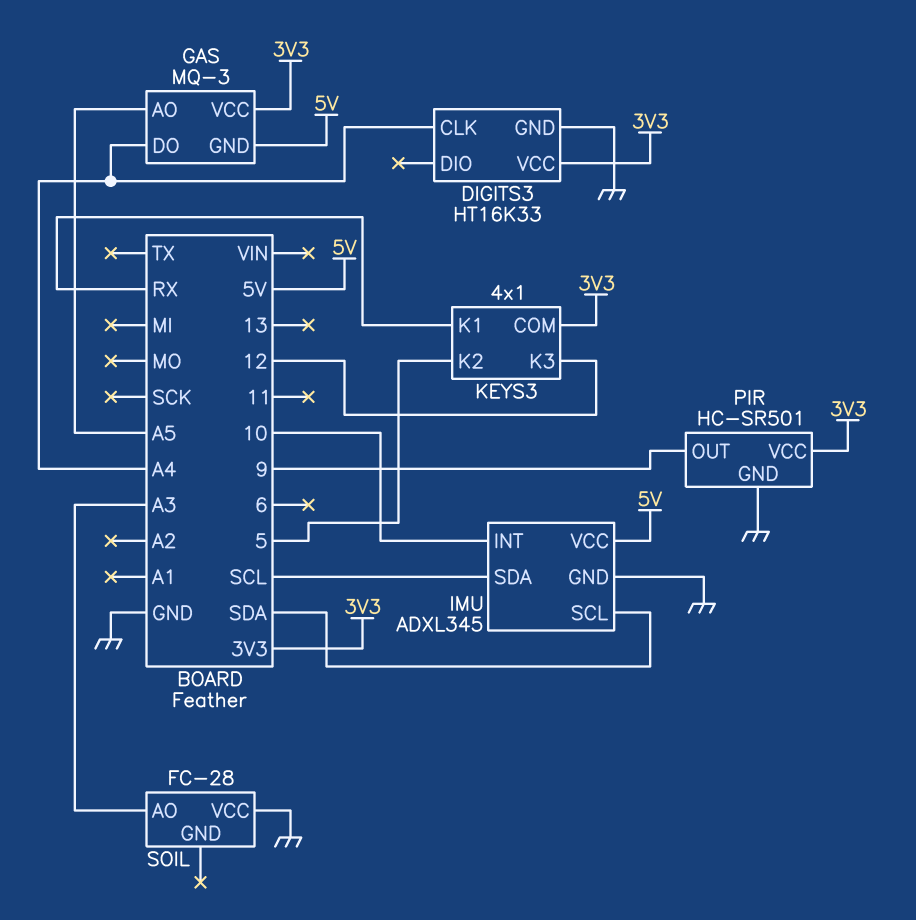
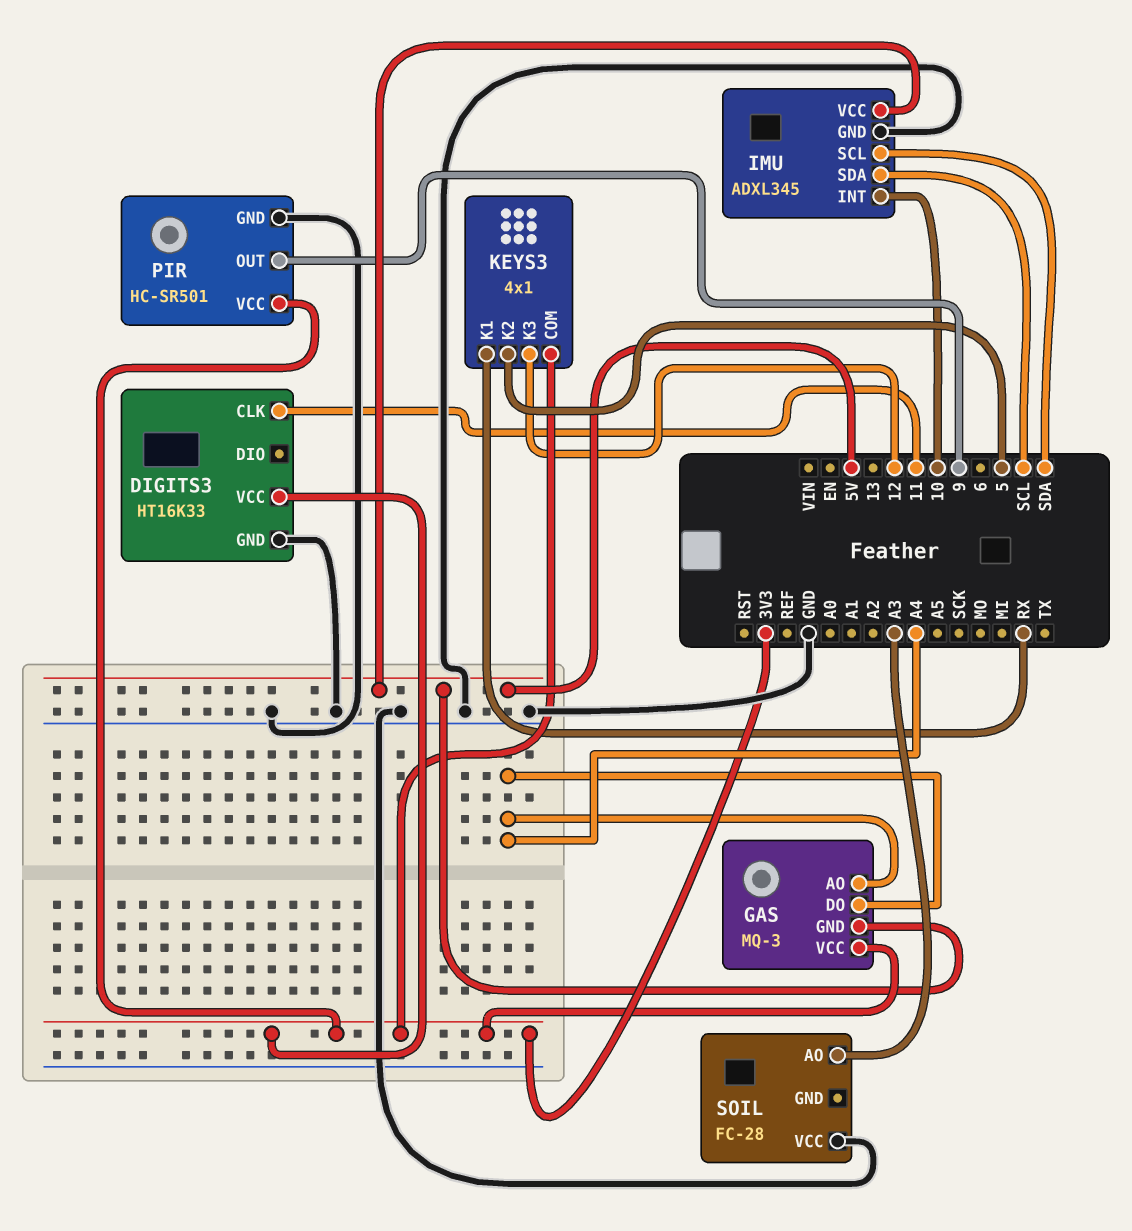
DIGITS3 pin CLK: A4 -> 11
GAS pin AO: A5 -> A4

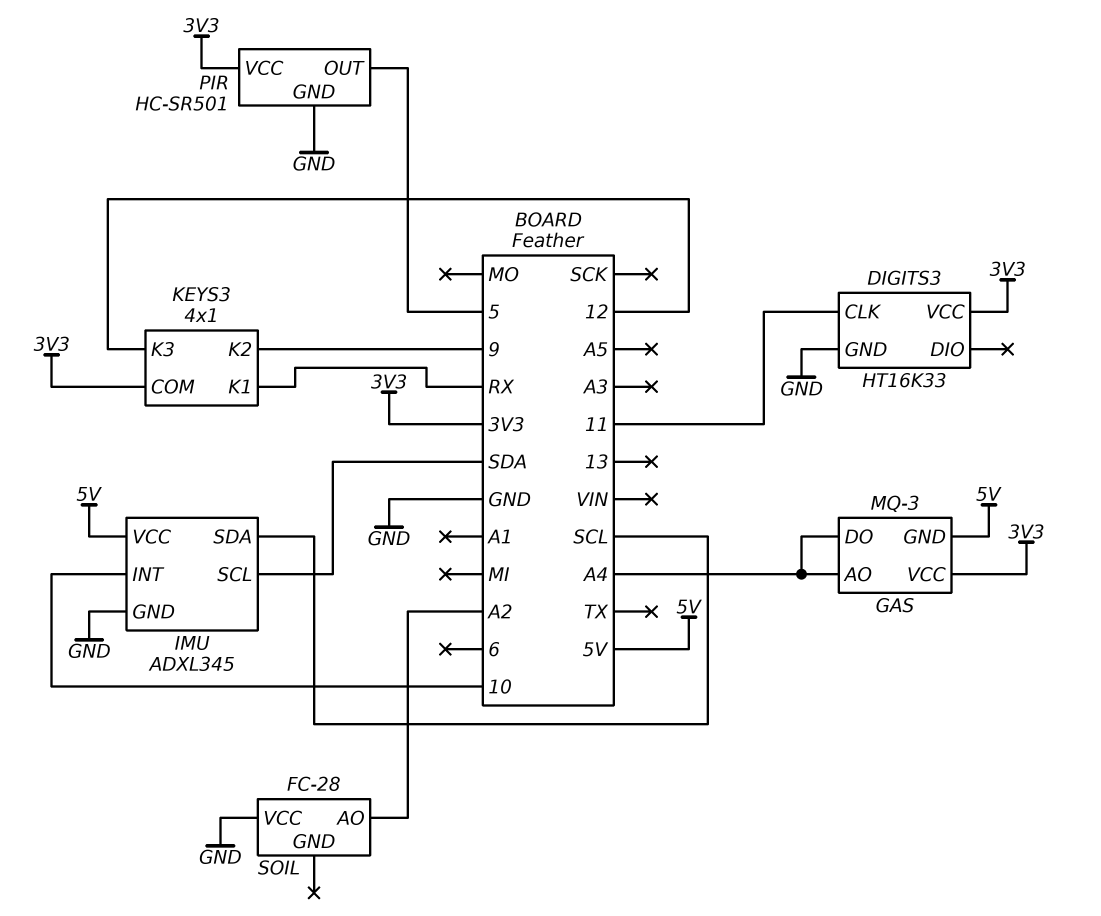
KEYS3 pin K2: 5 -> 9
PIR pin OUT: 9 -> 5
SOIL pin AO: A3 -> A2

